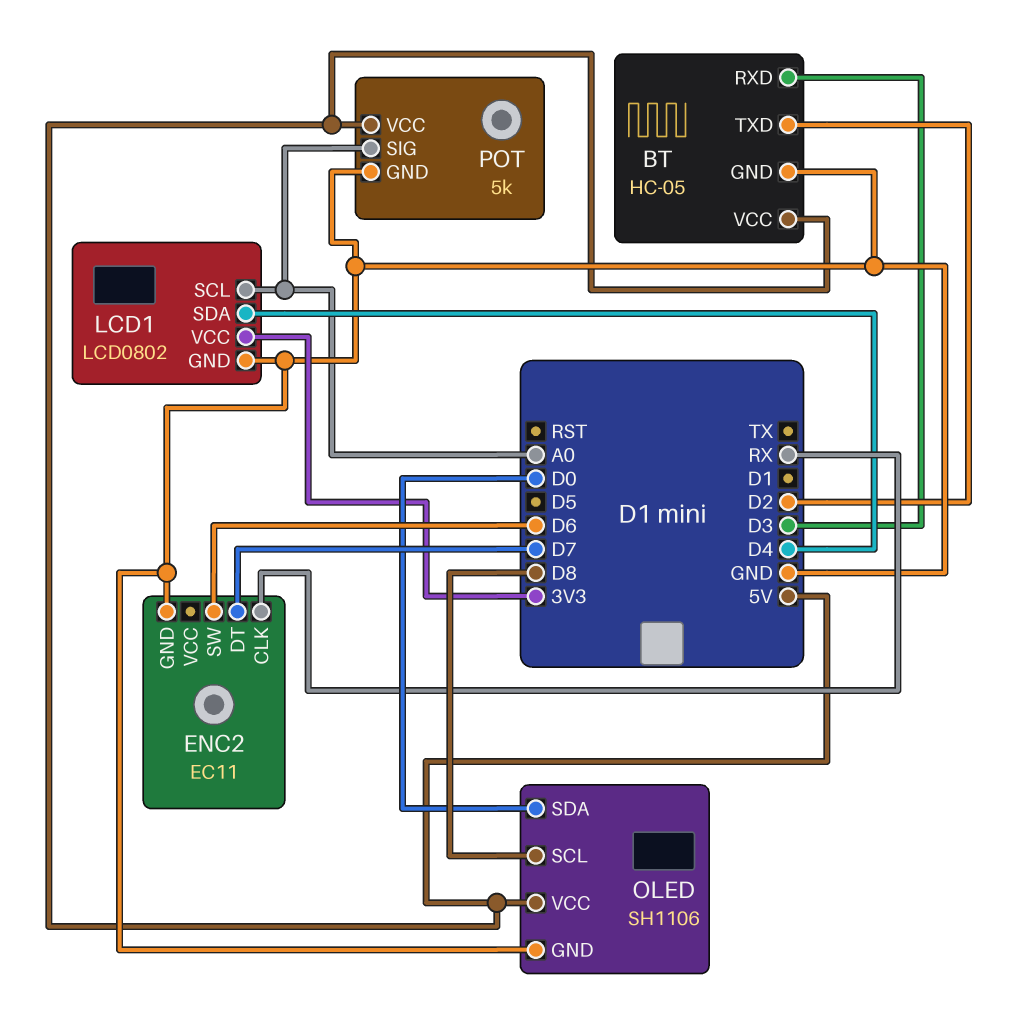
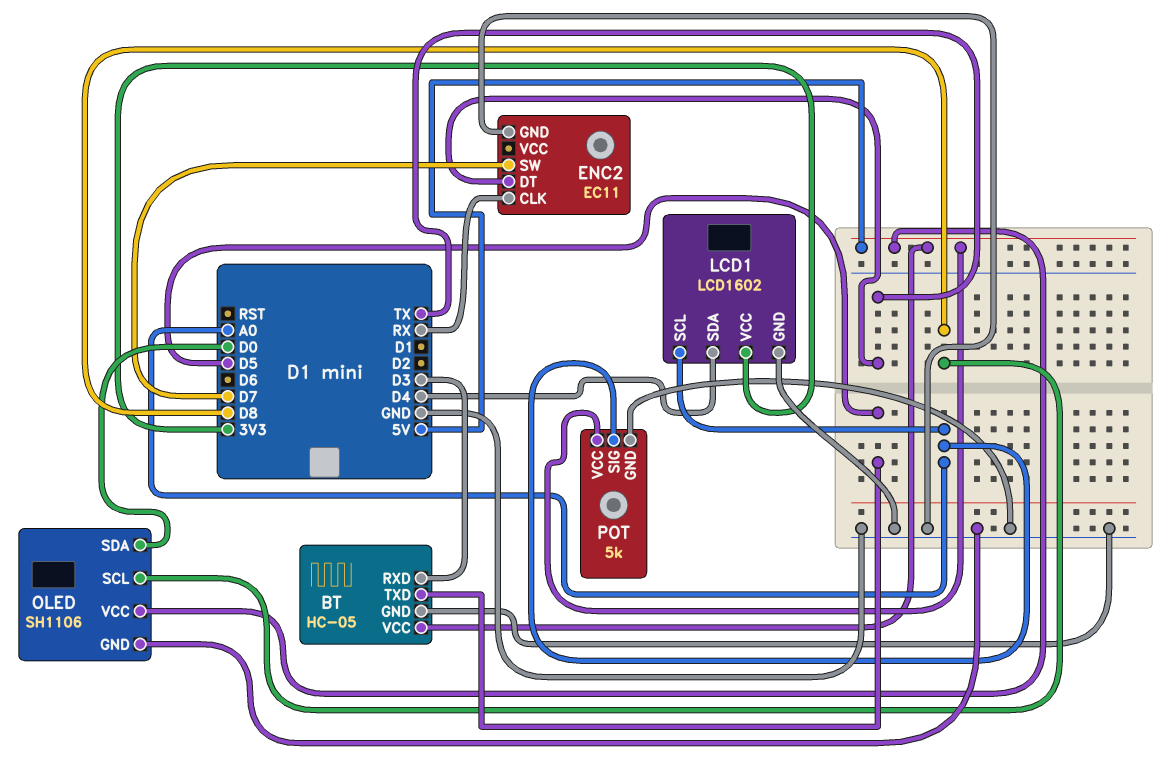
BT pin TXD: D2 -> D5
ENC2 pin DT: D7 -> TX
ENC2 pin SW: D6 -> D7
LCD1: LCD0802 -> LCD1602

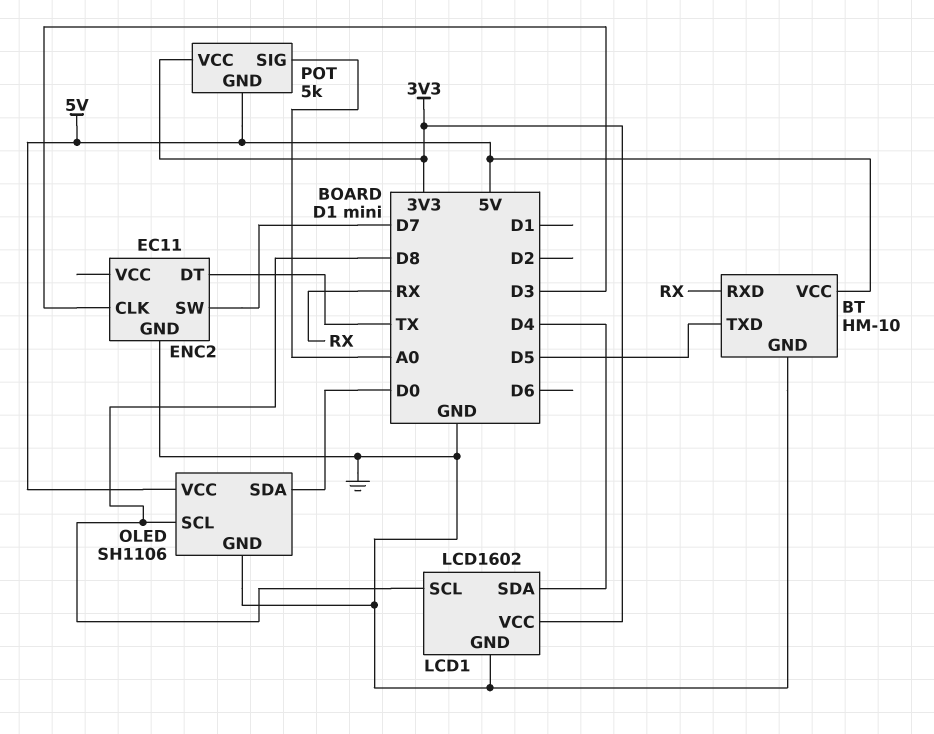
BT: HC-05 -> HM-10
BT pin RXD: D3 -> RX
ENC2 pin CLK: RX -> D3
LCD1 pin SCL: A0 -> D8
POT pin GND: GND -> 5V
POT pin VCC: 5V -> 3V3

